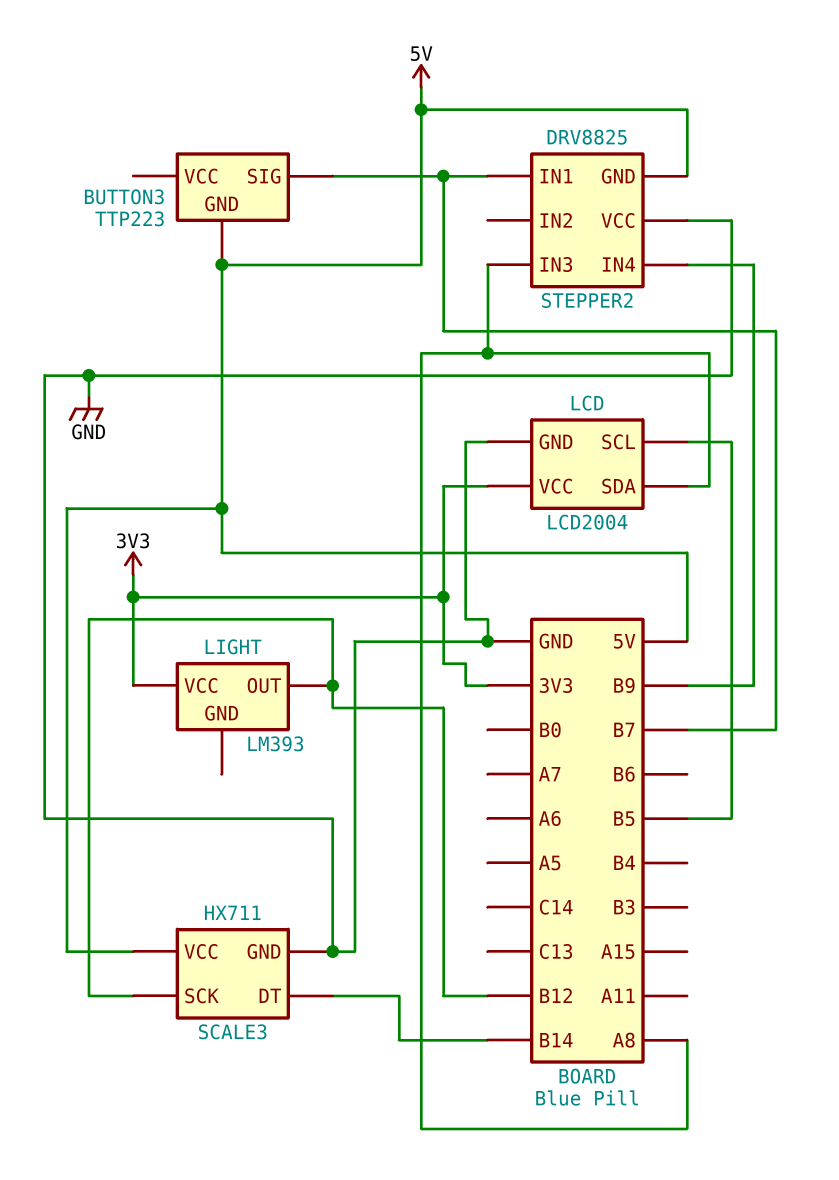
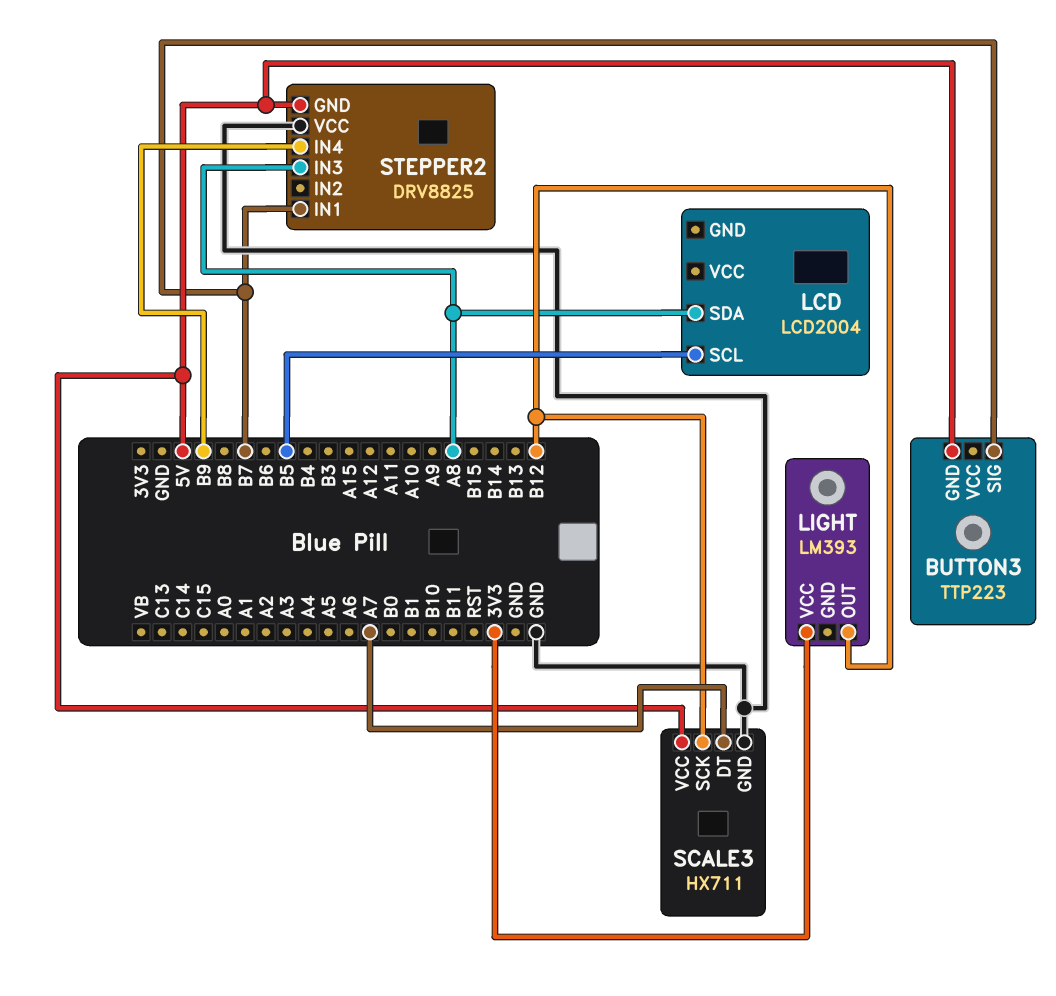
LCD pin GND: GND -> none
LCD pin VCC: 3V3 -> none
SCALE3 pin DT: B14 -> A7

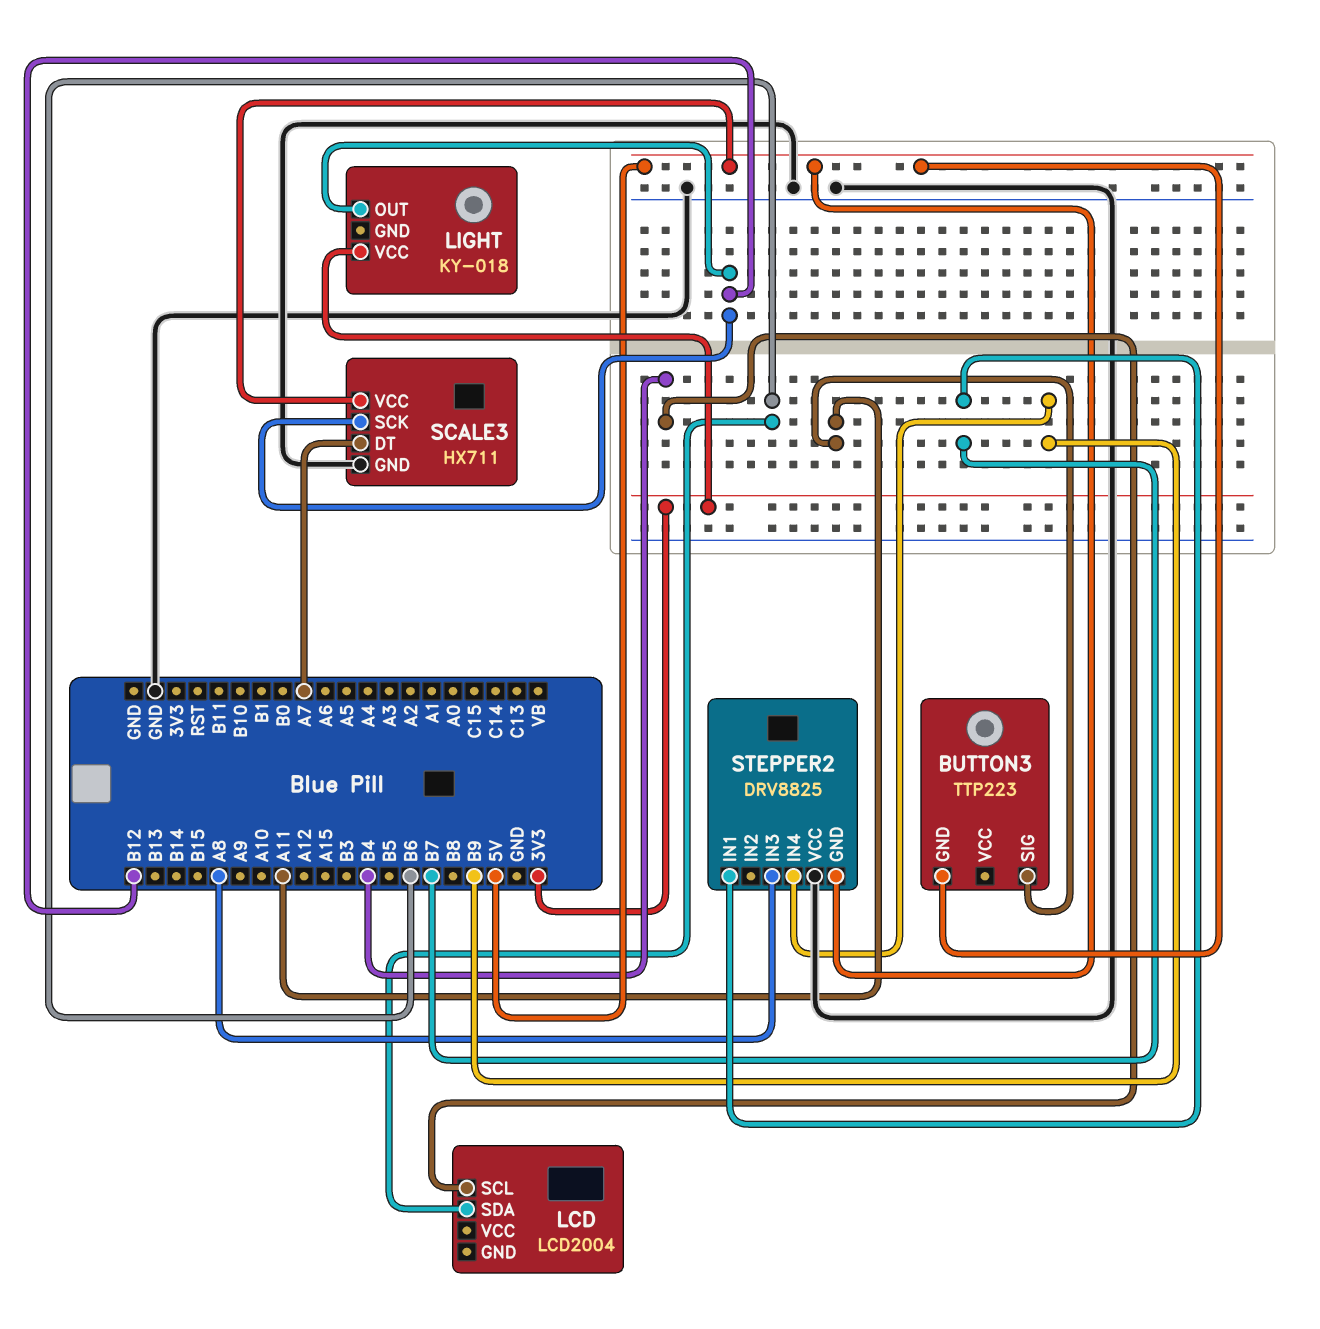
BUTTON3 pin SIG: B7 -> A11
LCD pin SCL: B5 -> B4
LCD pin SDA: A8 -> B6
LIGHT: LM393 -> KY-018

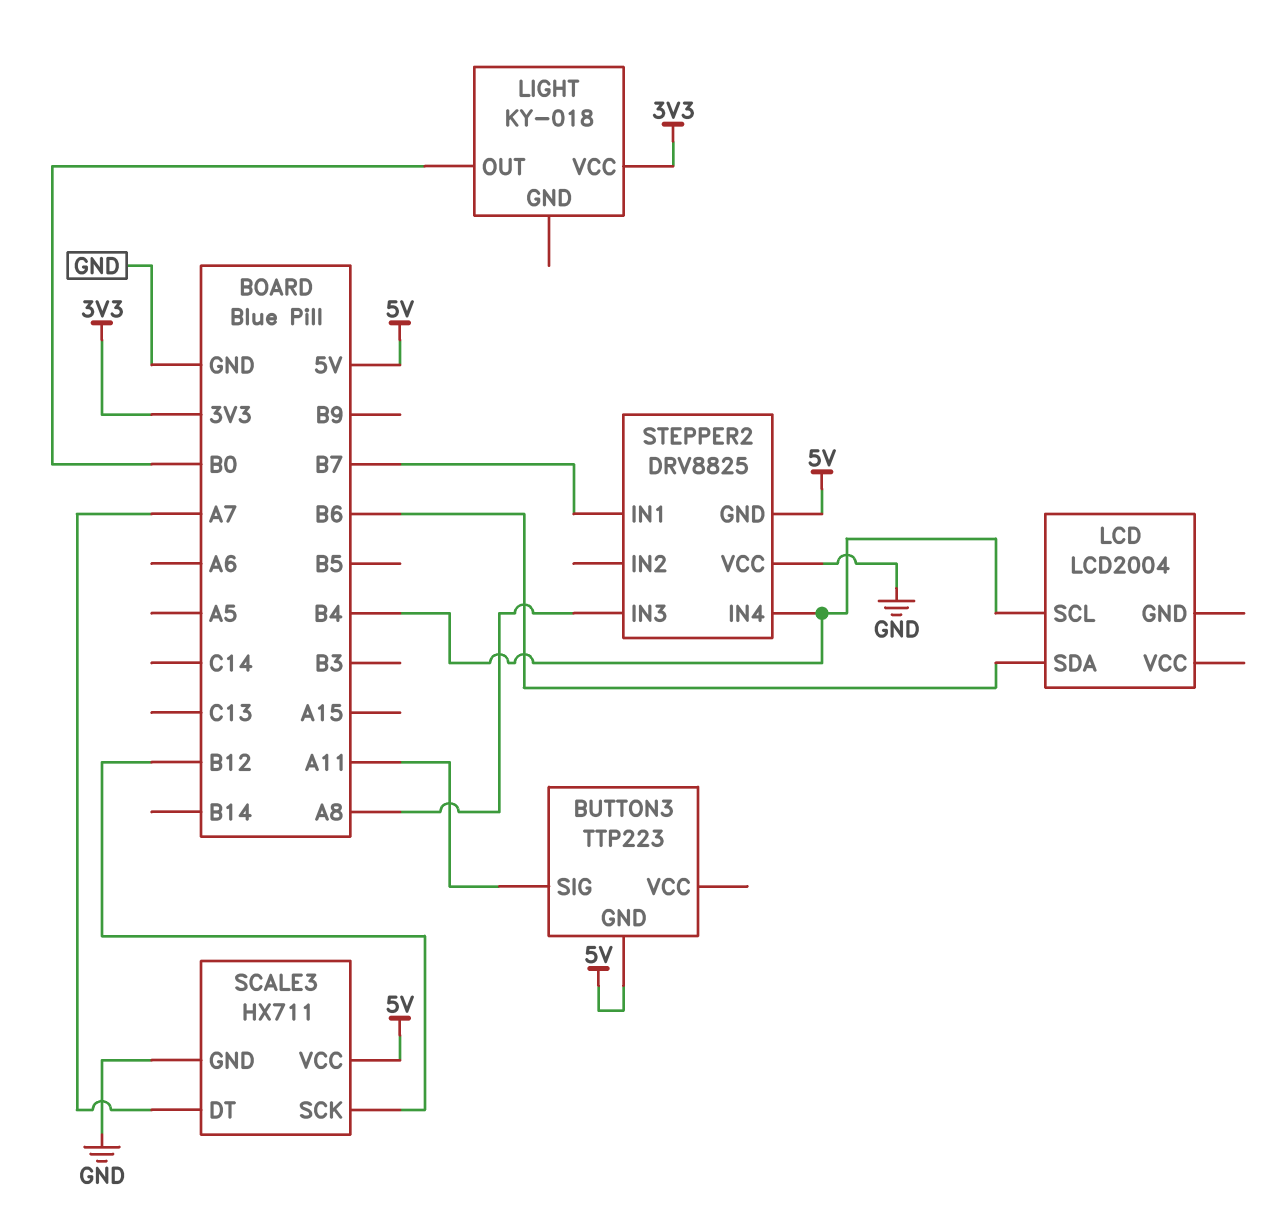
LIGHT pin OUT: B12 -> B0
STEPPER2 pin IN4: B9 -> B4

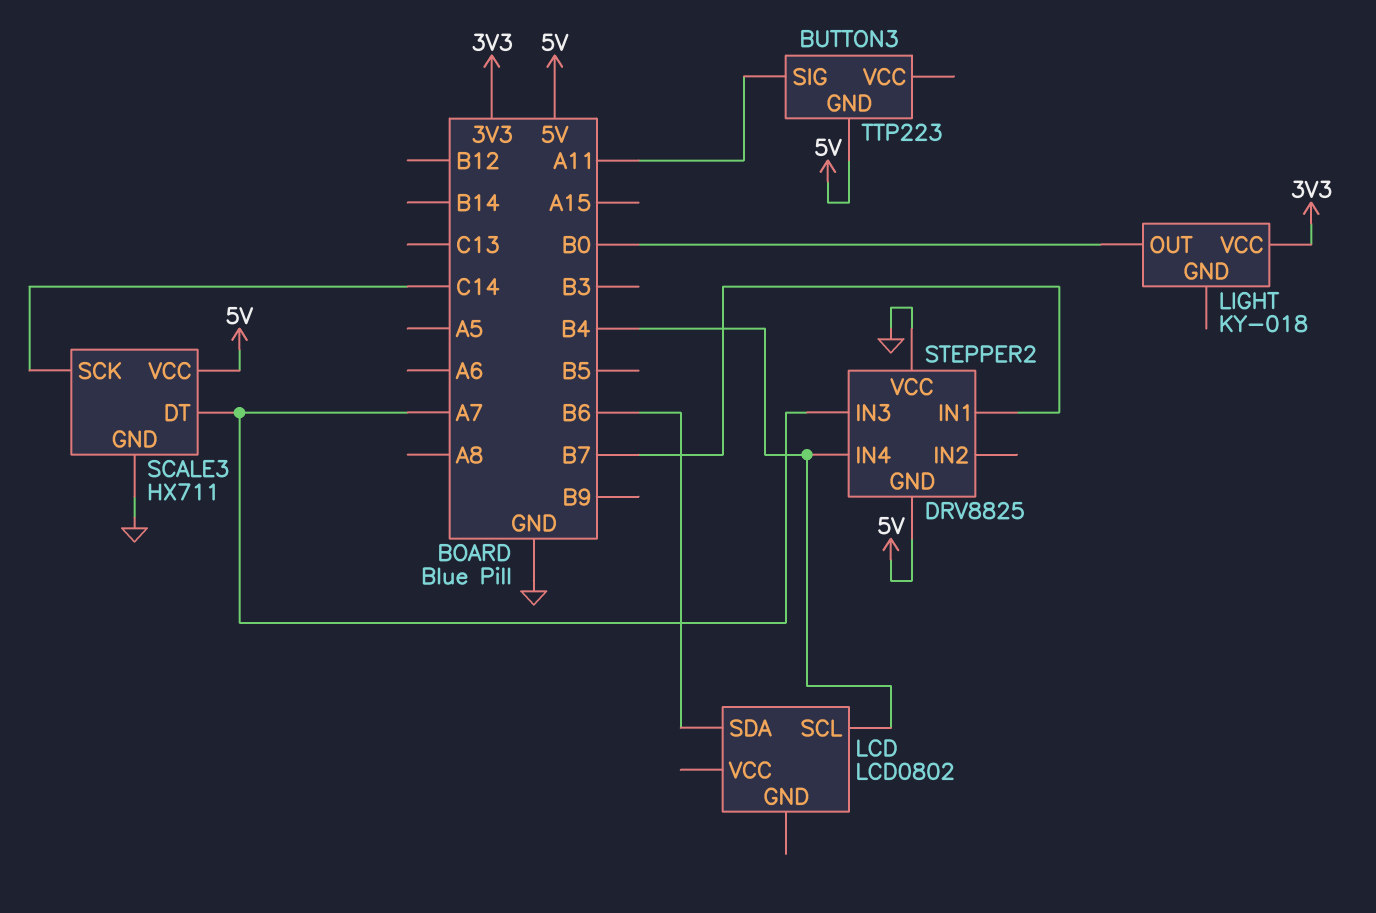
LCD: LCD2004 -> LCD0802
SCALE3 pin SCK: B12 -> C14
STEPPER2 pin IN3: A8 -> A7

